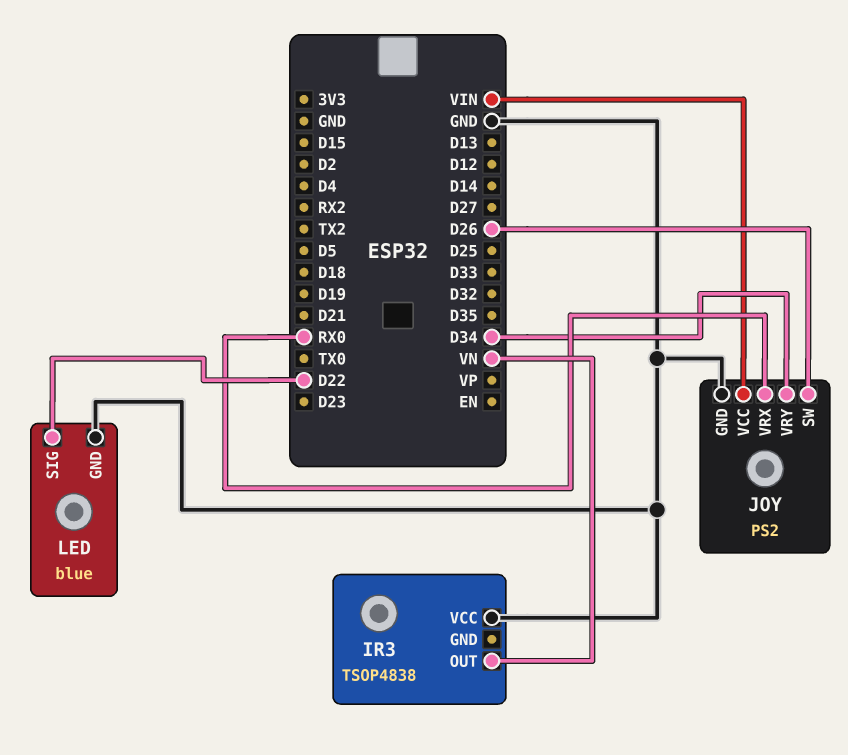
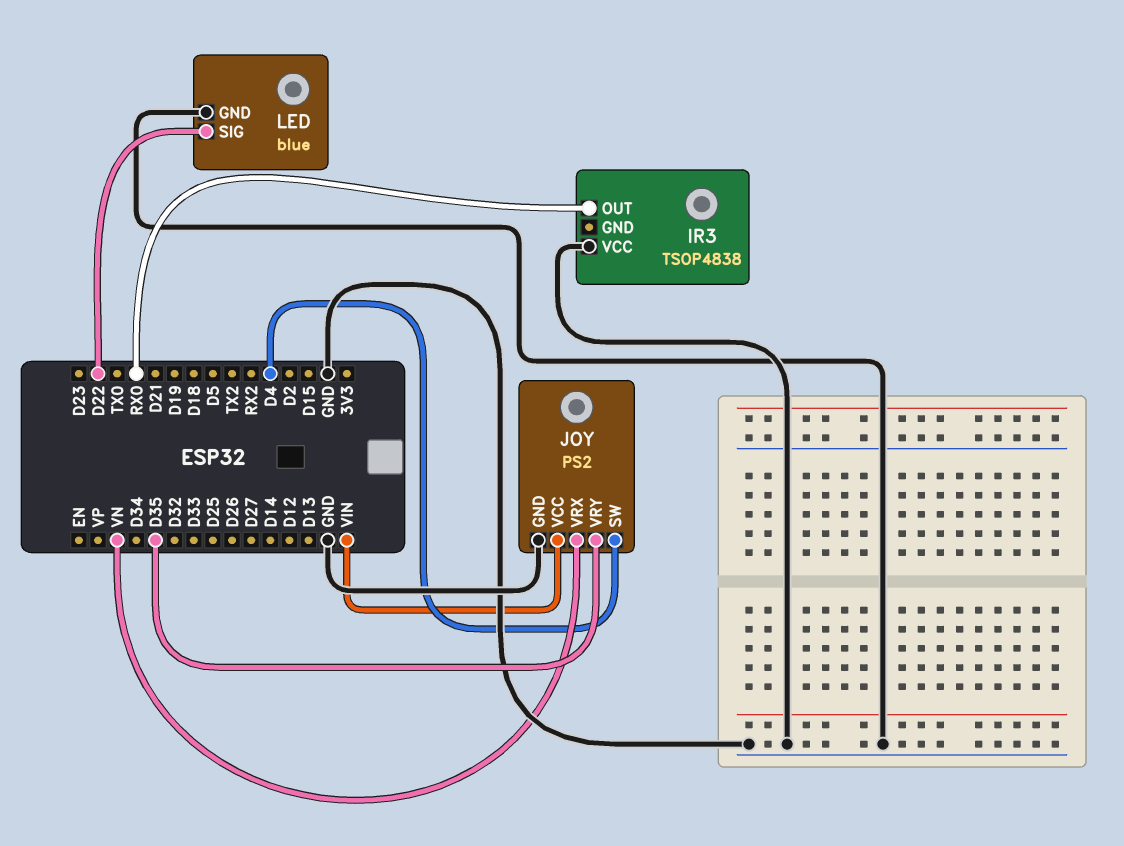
IR3 pin OUT: VN -> RX0
JOY pin SW: D26 -> D4
JOY pin VRX: RX0 -> VN
JOY pin VRY: D34 -> D35

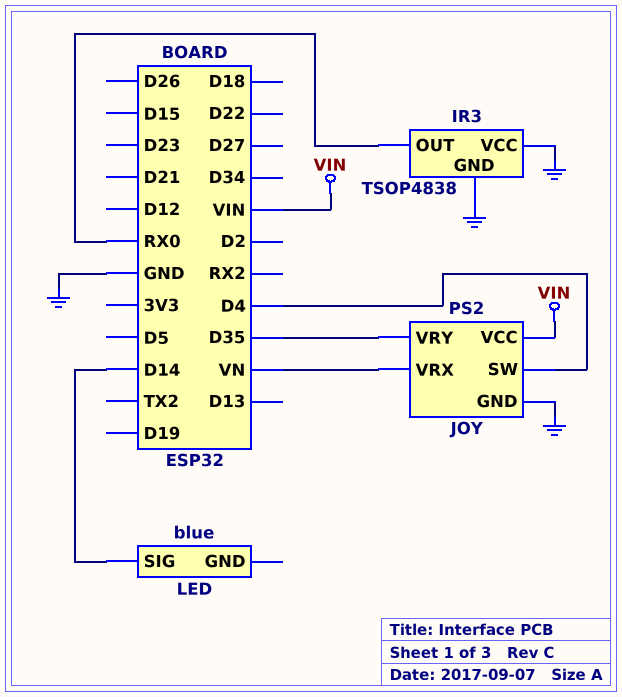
IR3 pin GND: none -> GND
LED pin GND: GND -> none
LED pin SIG: D22 -> D14

